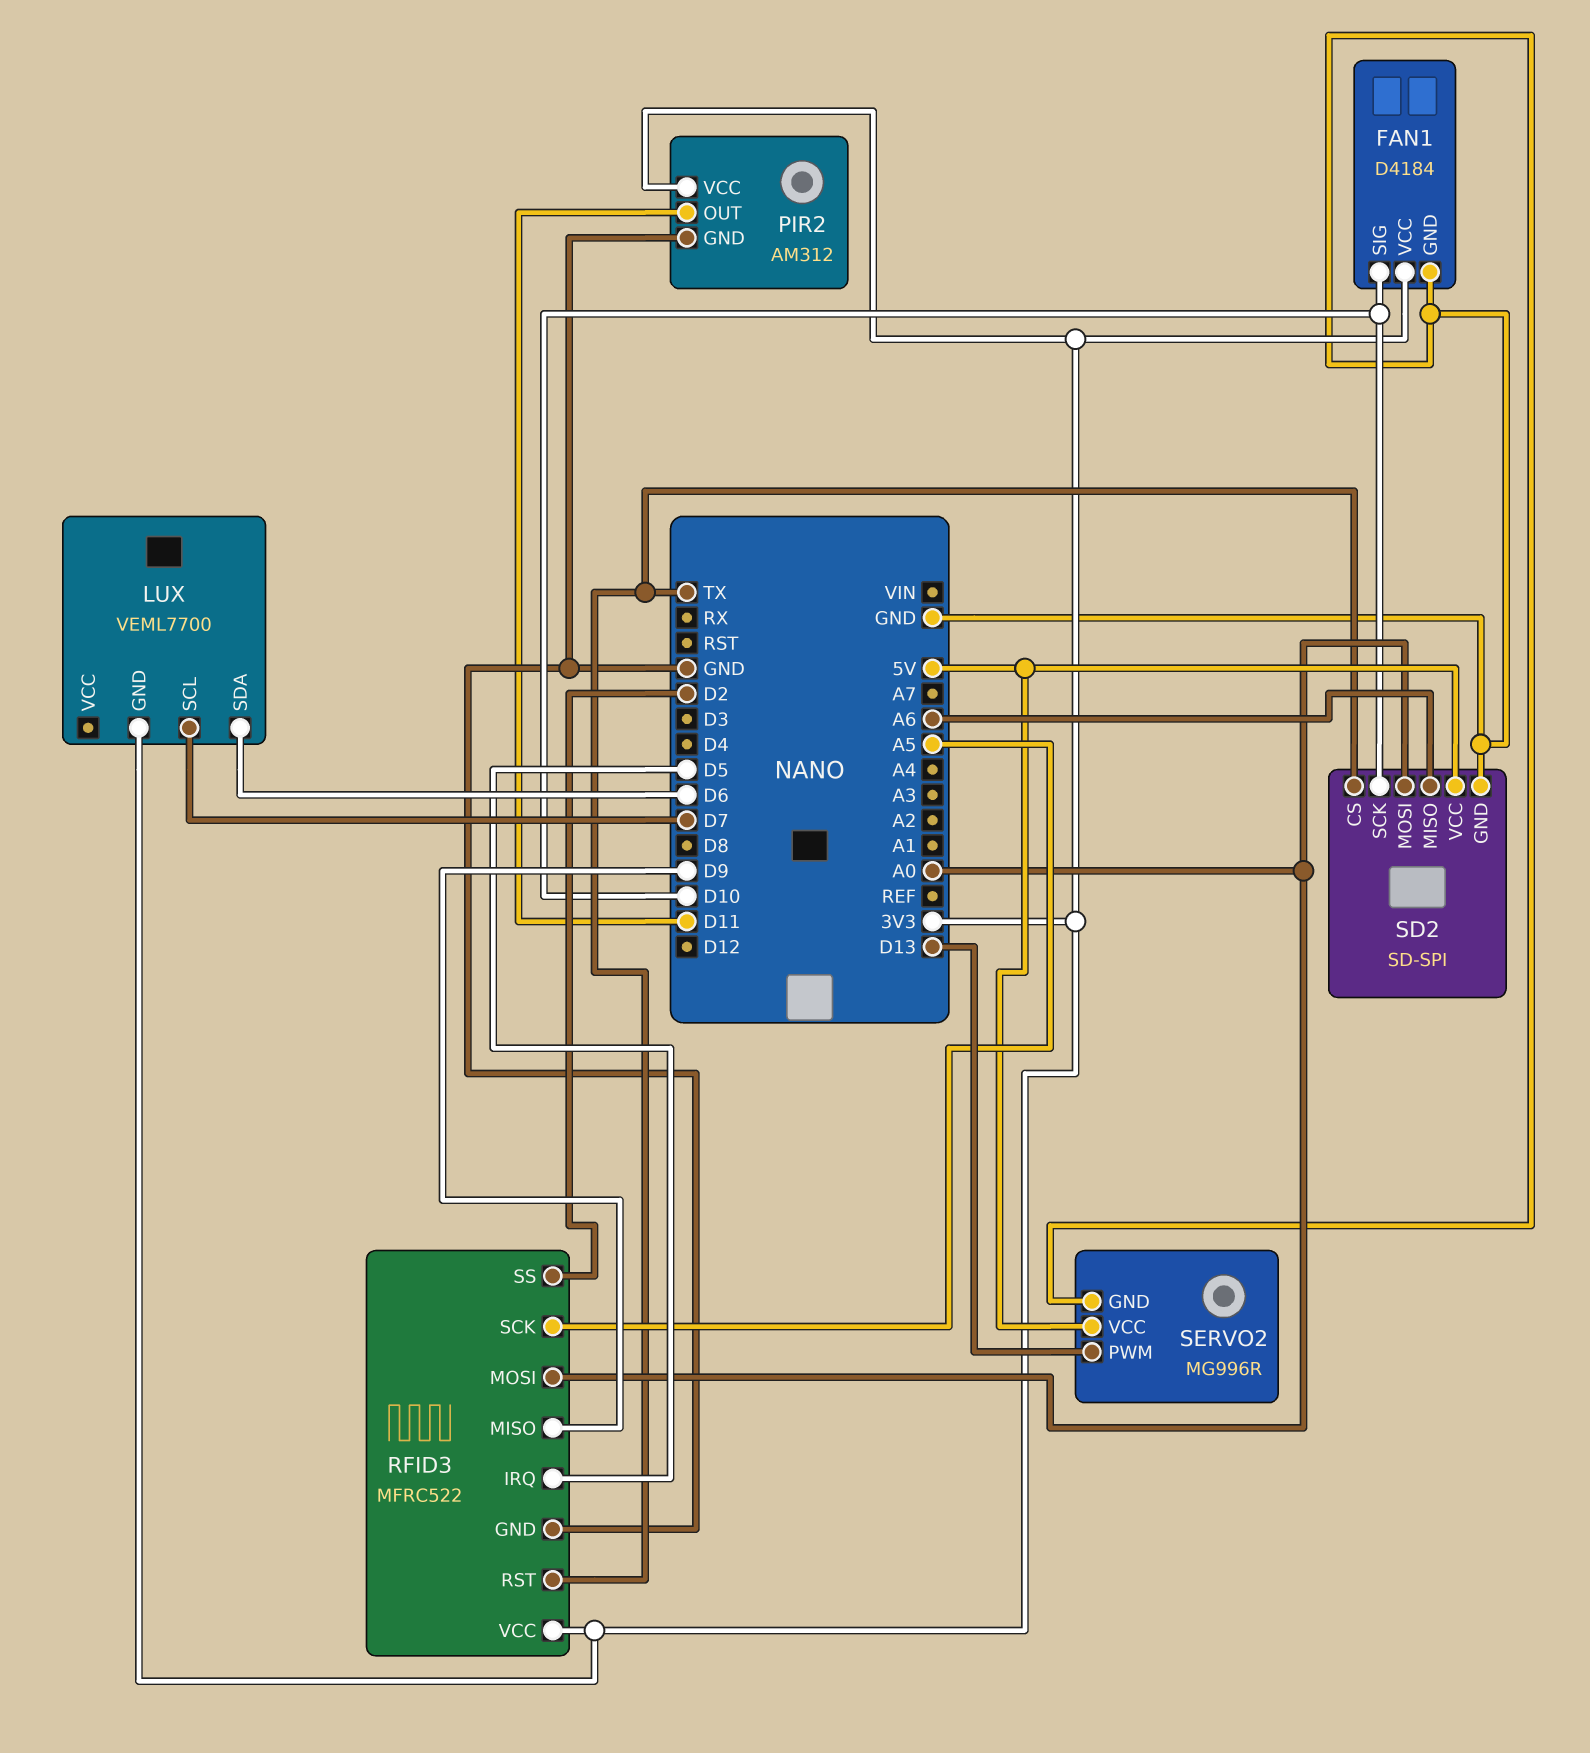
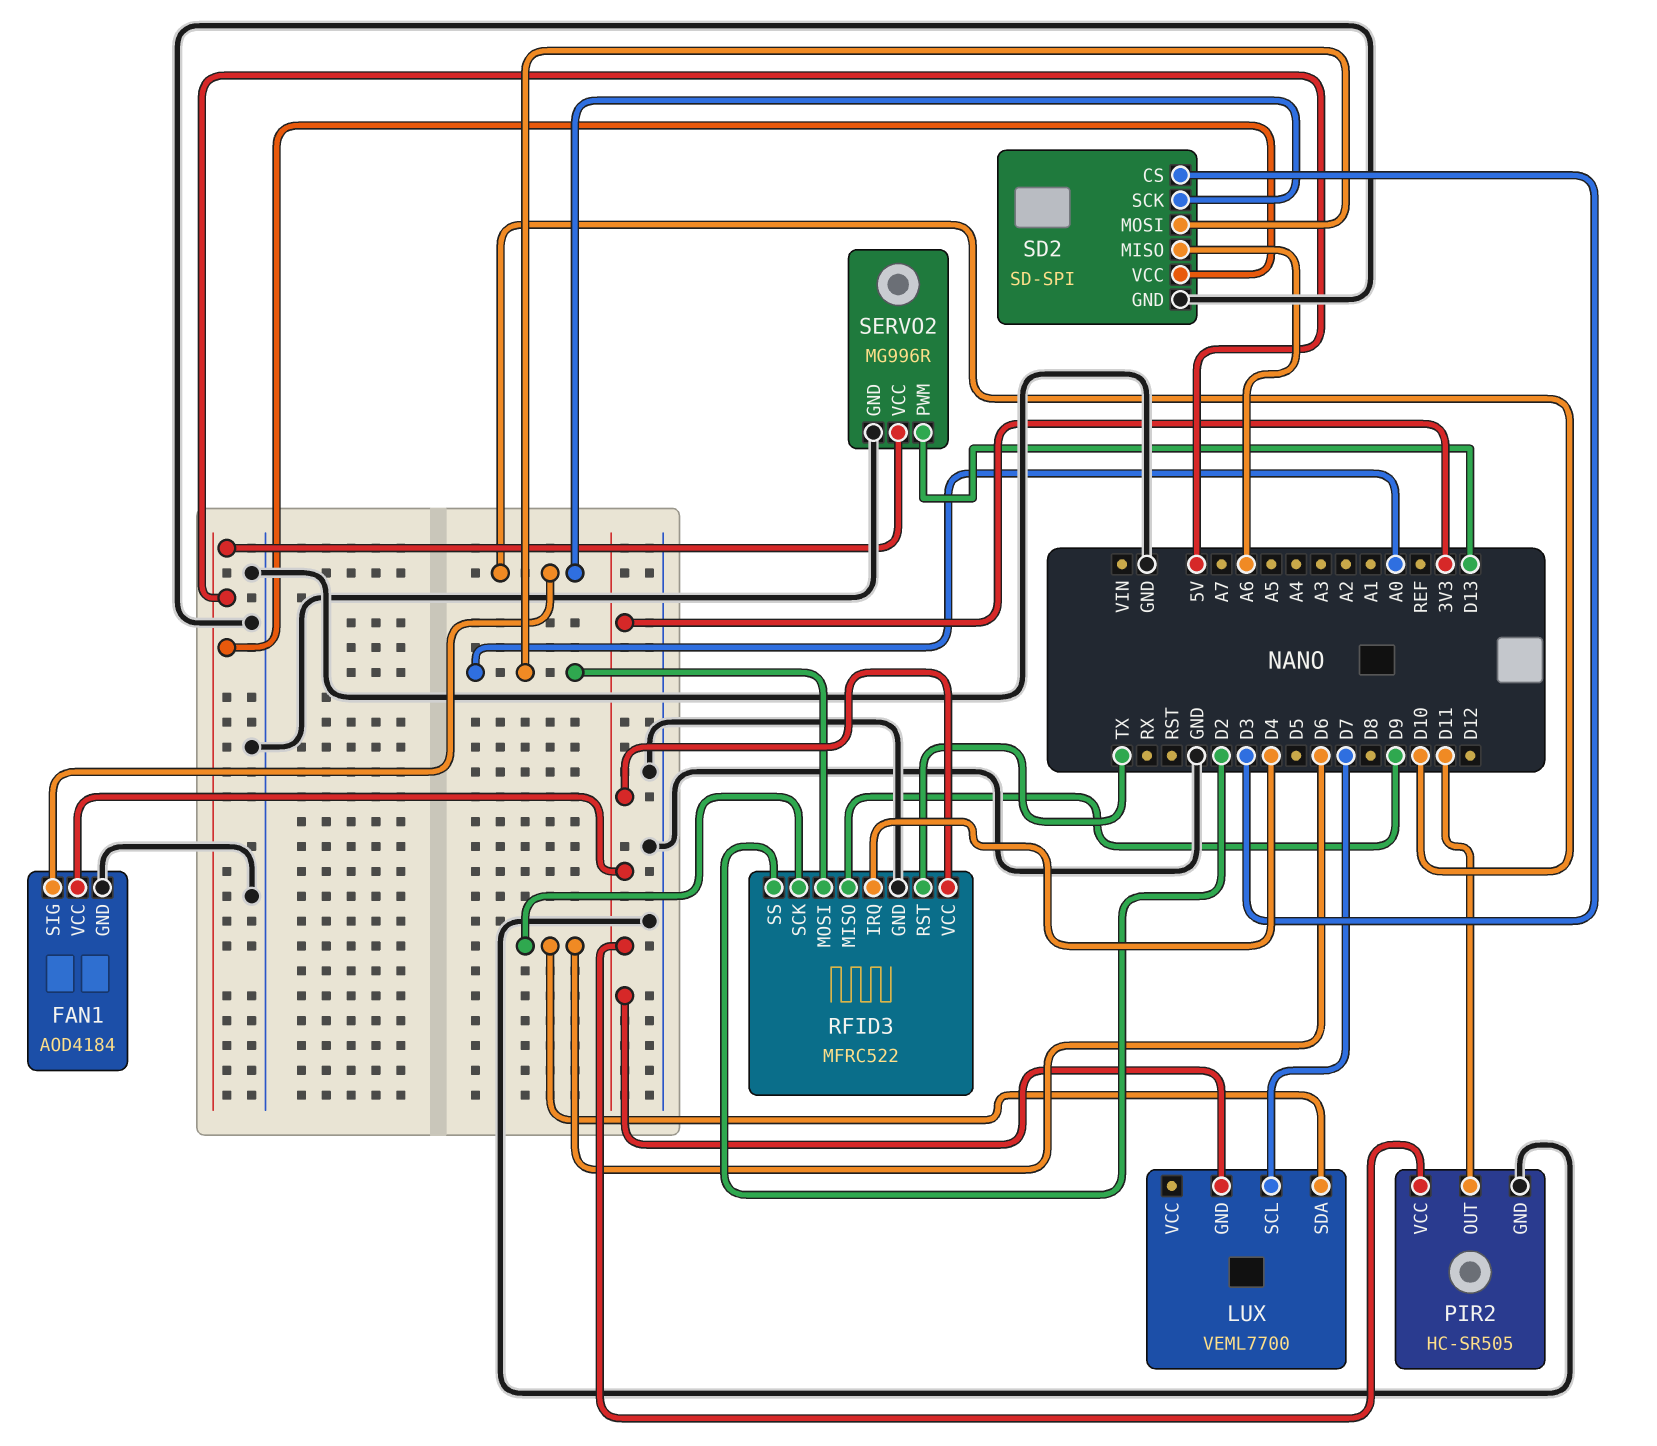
FAN1: D4184 -> AOD4184
PIR2: AM312 -> HC-SR505
RFID3 pin IRQ: D5 -> D4
RFID3 pin SCK: A5 -> D6
SD2 pin CS: TX -> D3

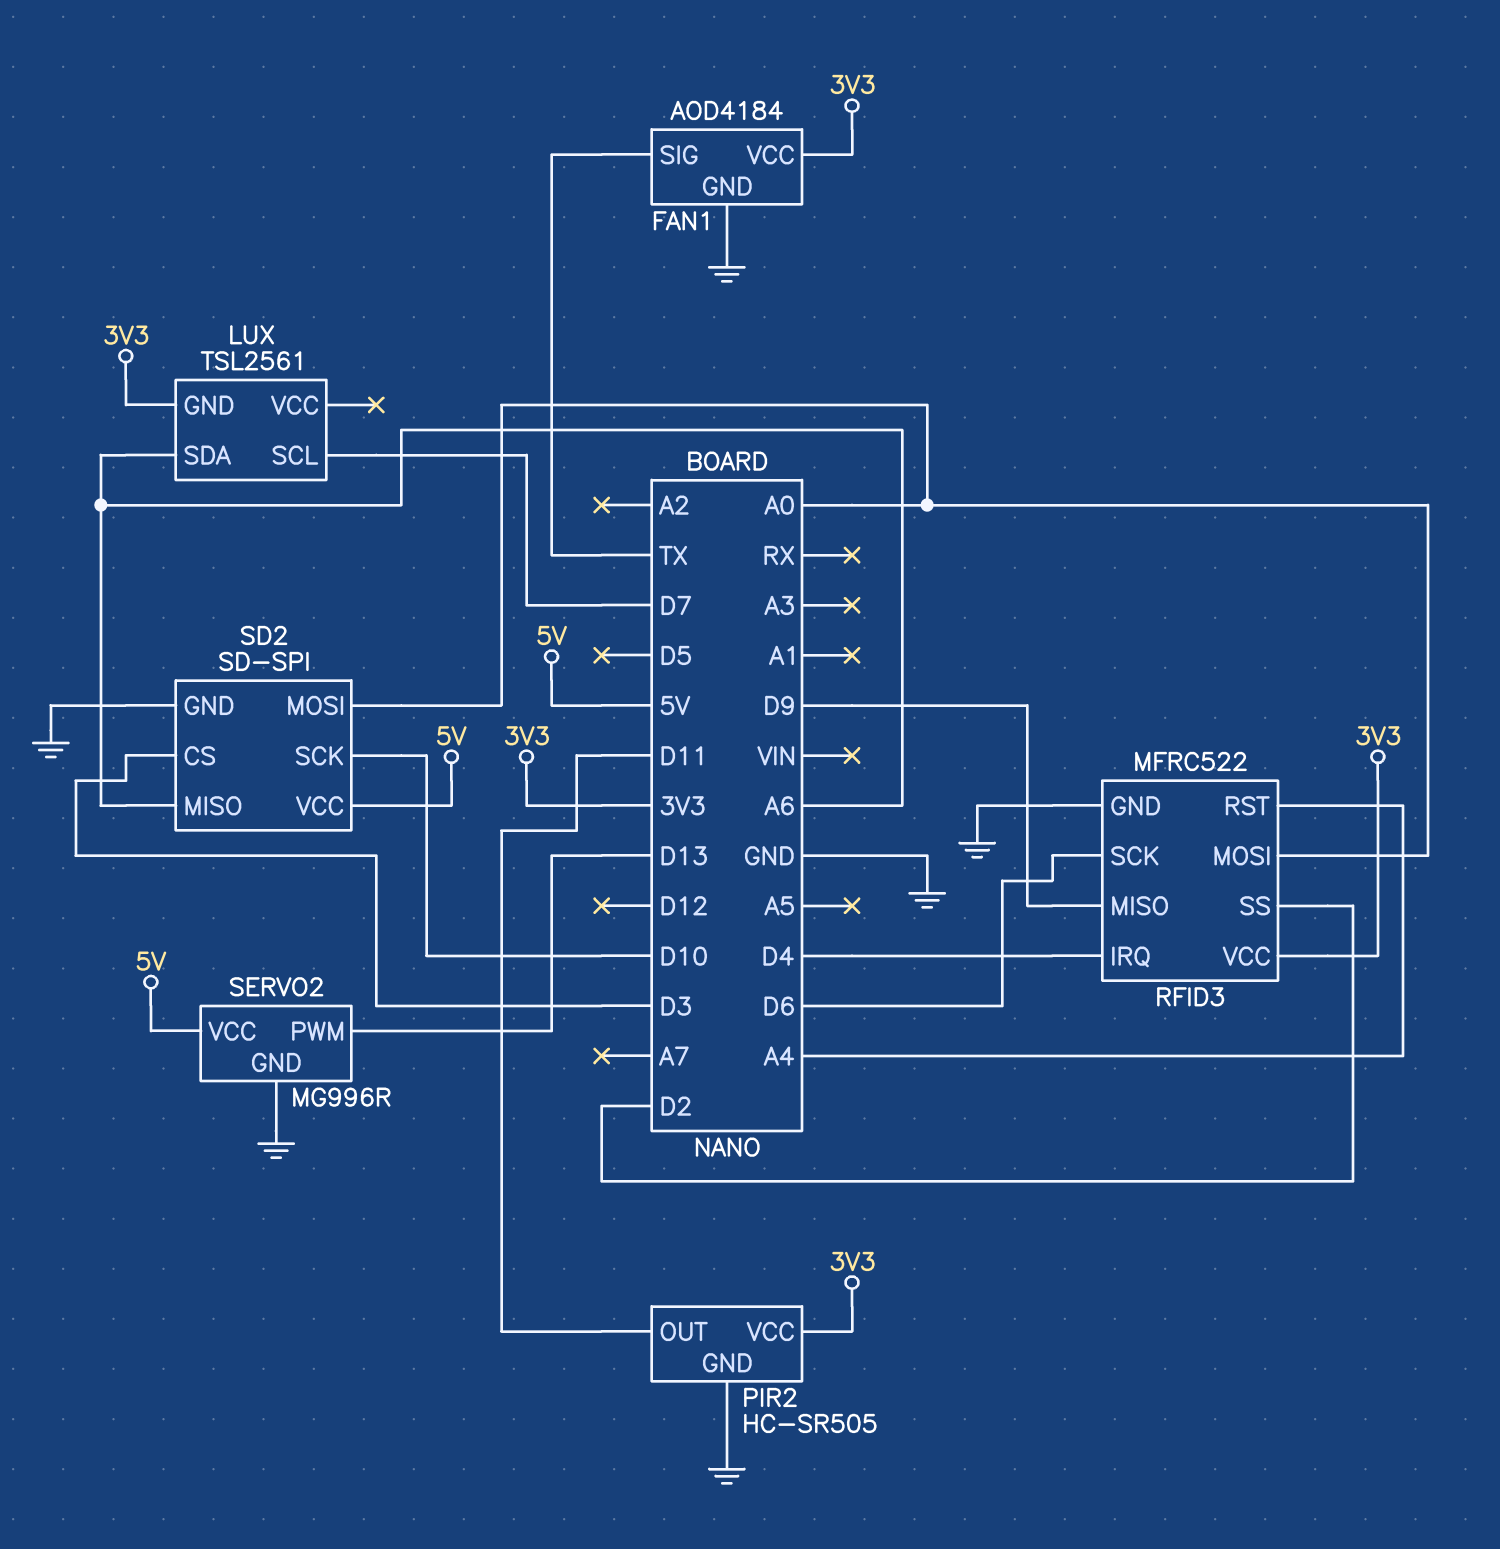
FAN1 pin SIG: D10 -> TX
LUX: VEML7700 -> TSL2561
LUX pin SDA: D6 -> A6
RFID3 pin RST: TX -> A4

